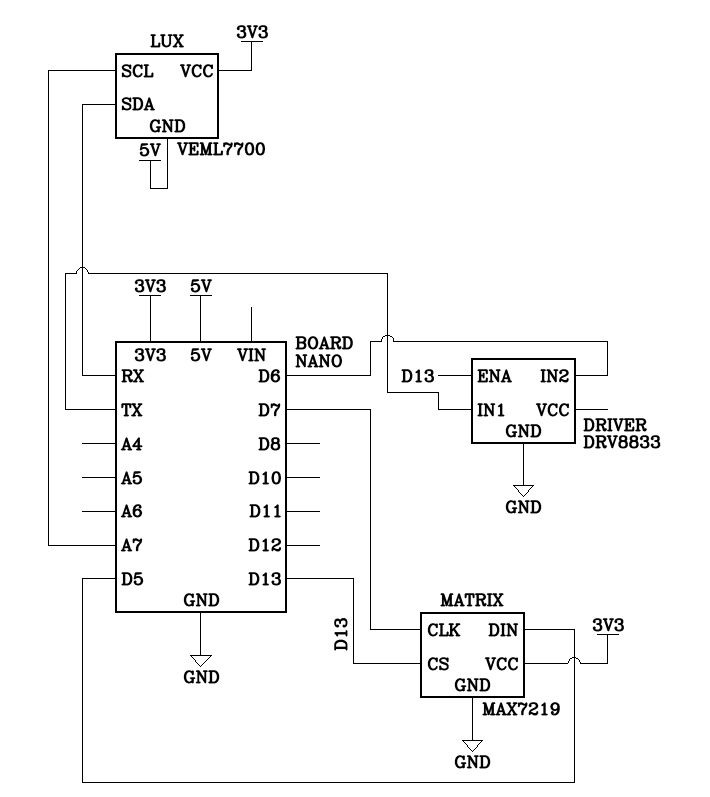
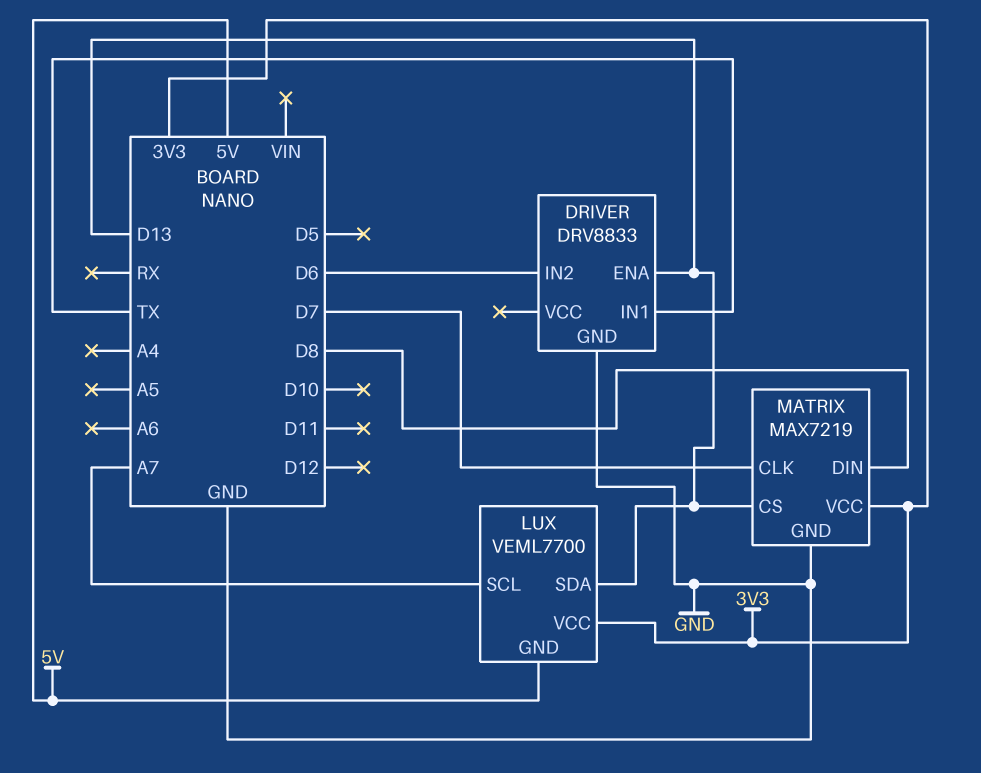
LUX pin SDA: RX -> D13
MATRIX pin DIN: D5 -> D8

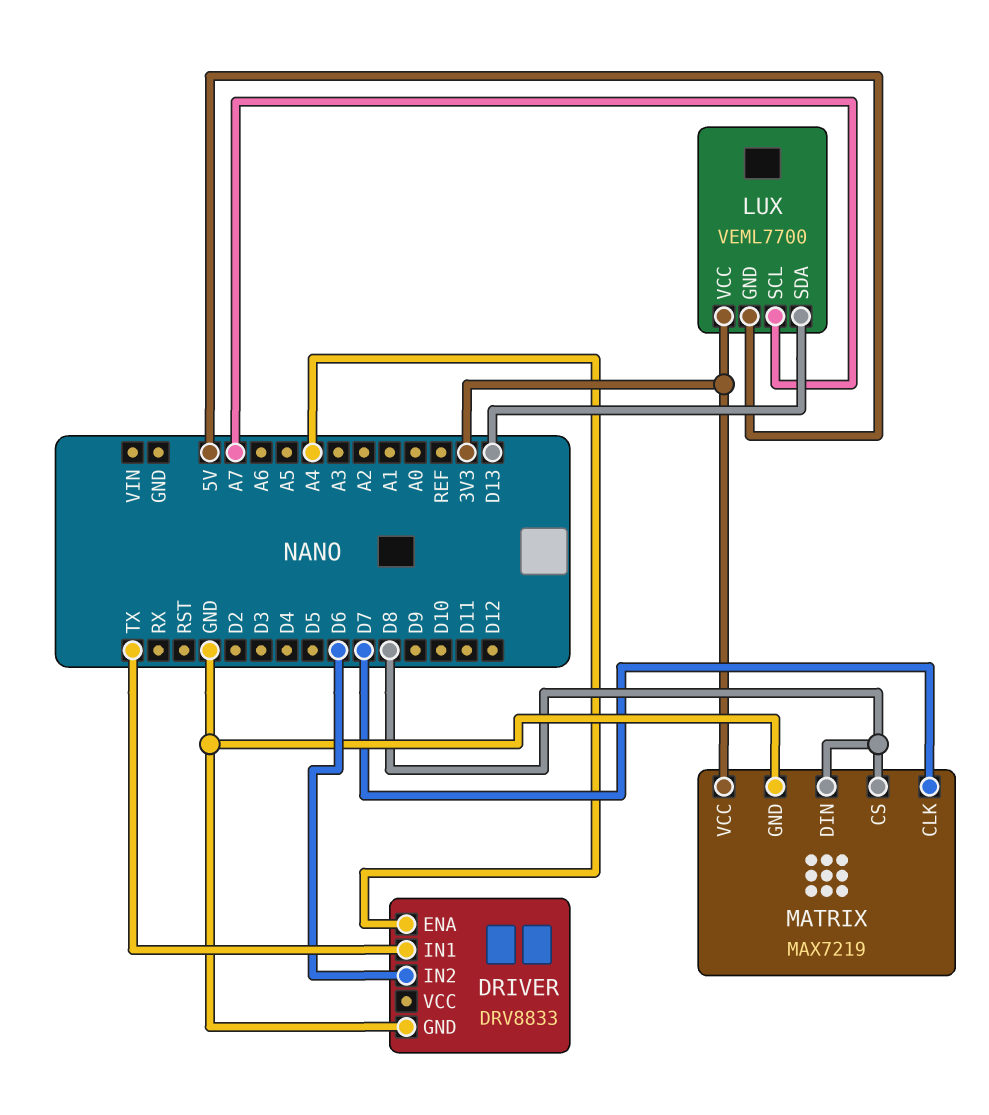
DRIVER pin ENA: D13 -> A4
MATRIX pin CS: D13 -> D8

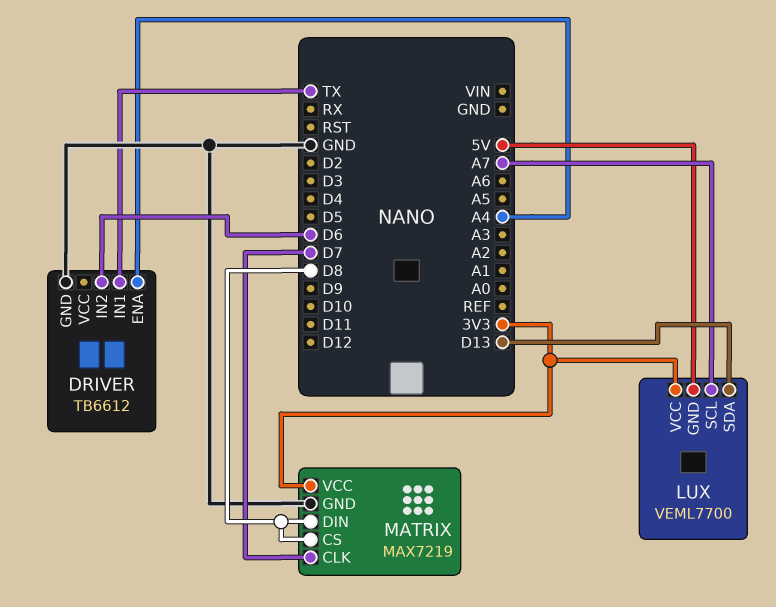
DRIVER: DRV8833 -> TB6612

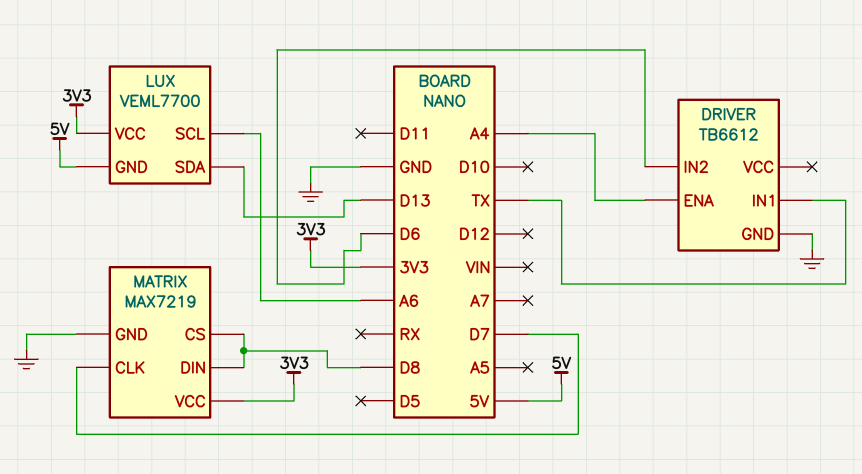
LUX pin SCL: A7 -> A6

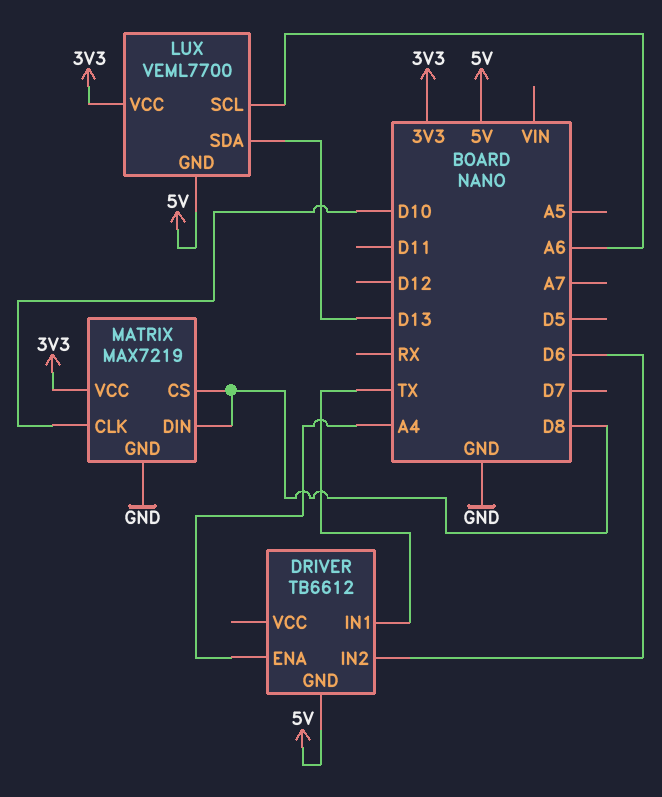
DRIVER pin GND: GND -> 5V
MATRIX pin CLK: D7 -> D10

